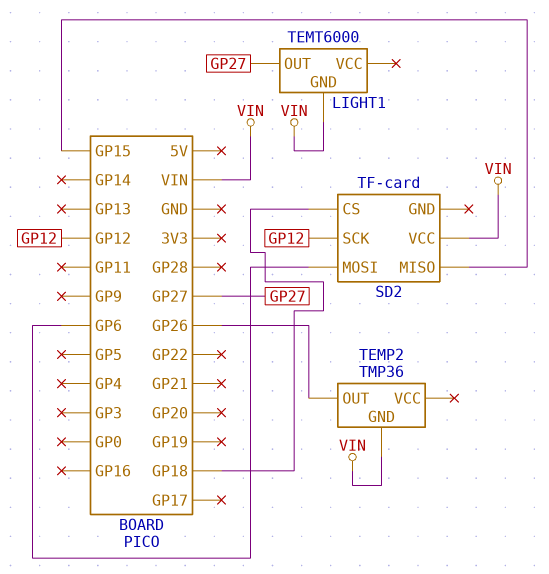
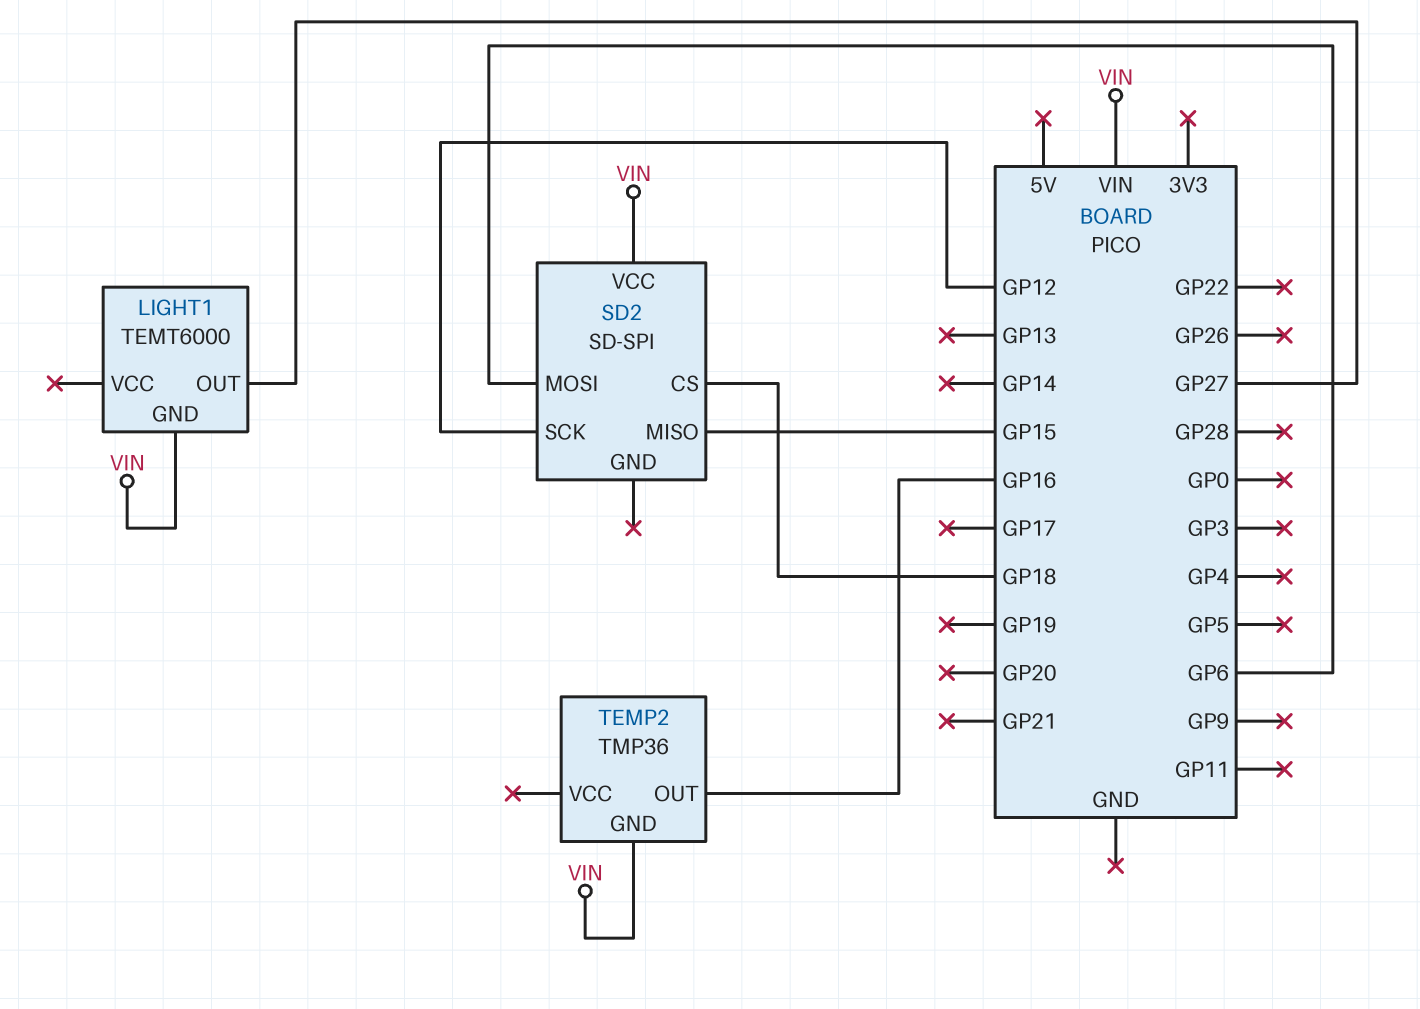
SD2: TF-card -> SD-SPI
TEMP2 pin OUT: GP26 -> GP16

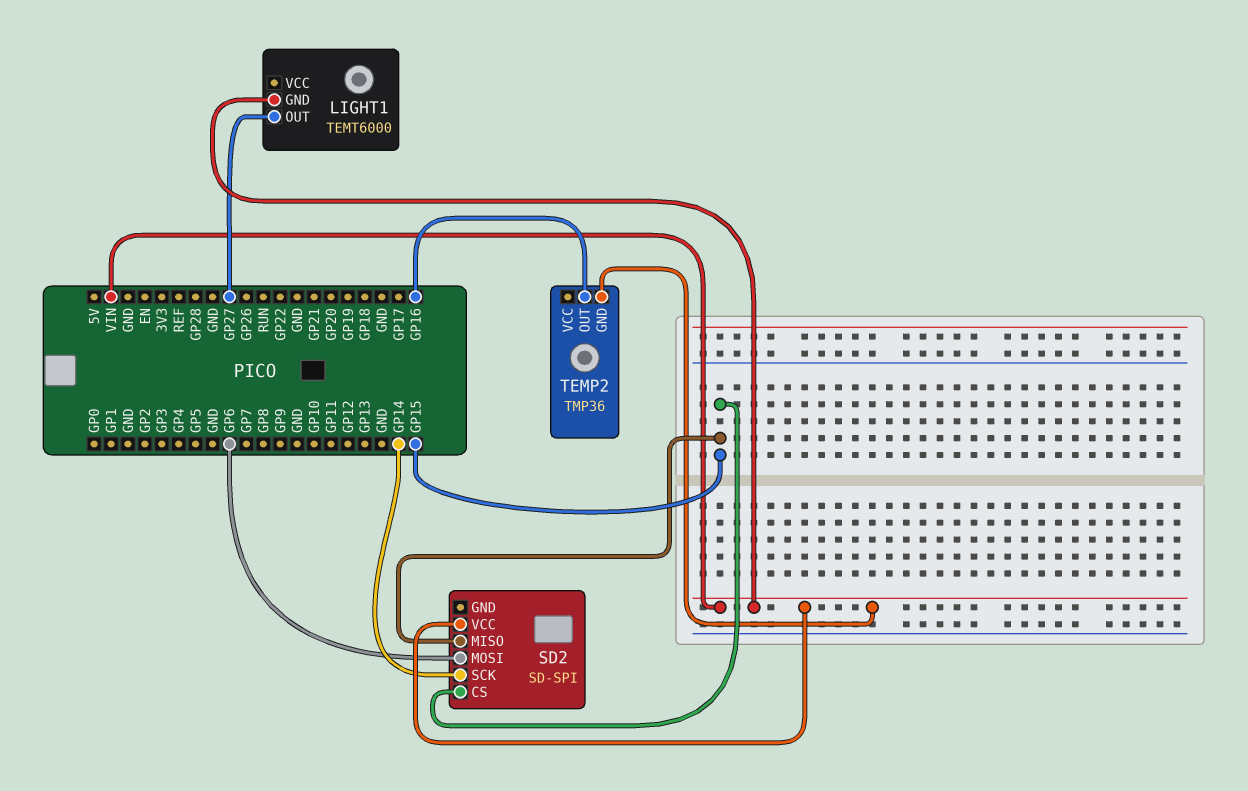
SD2 pin CS: GP18 -> GP15
SD2 pin SCK: GP12 -> GP14

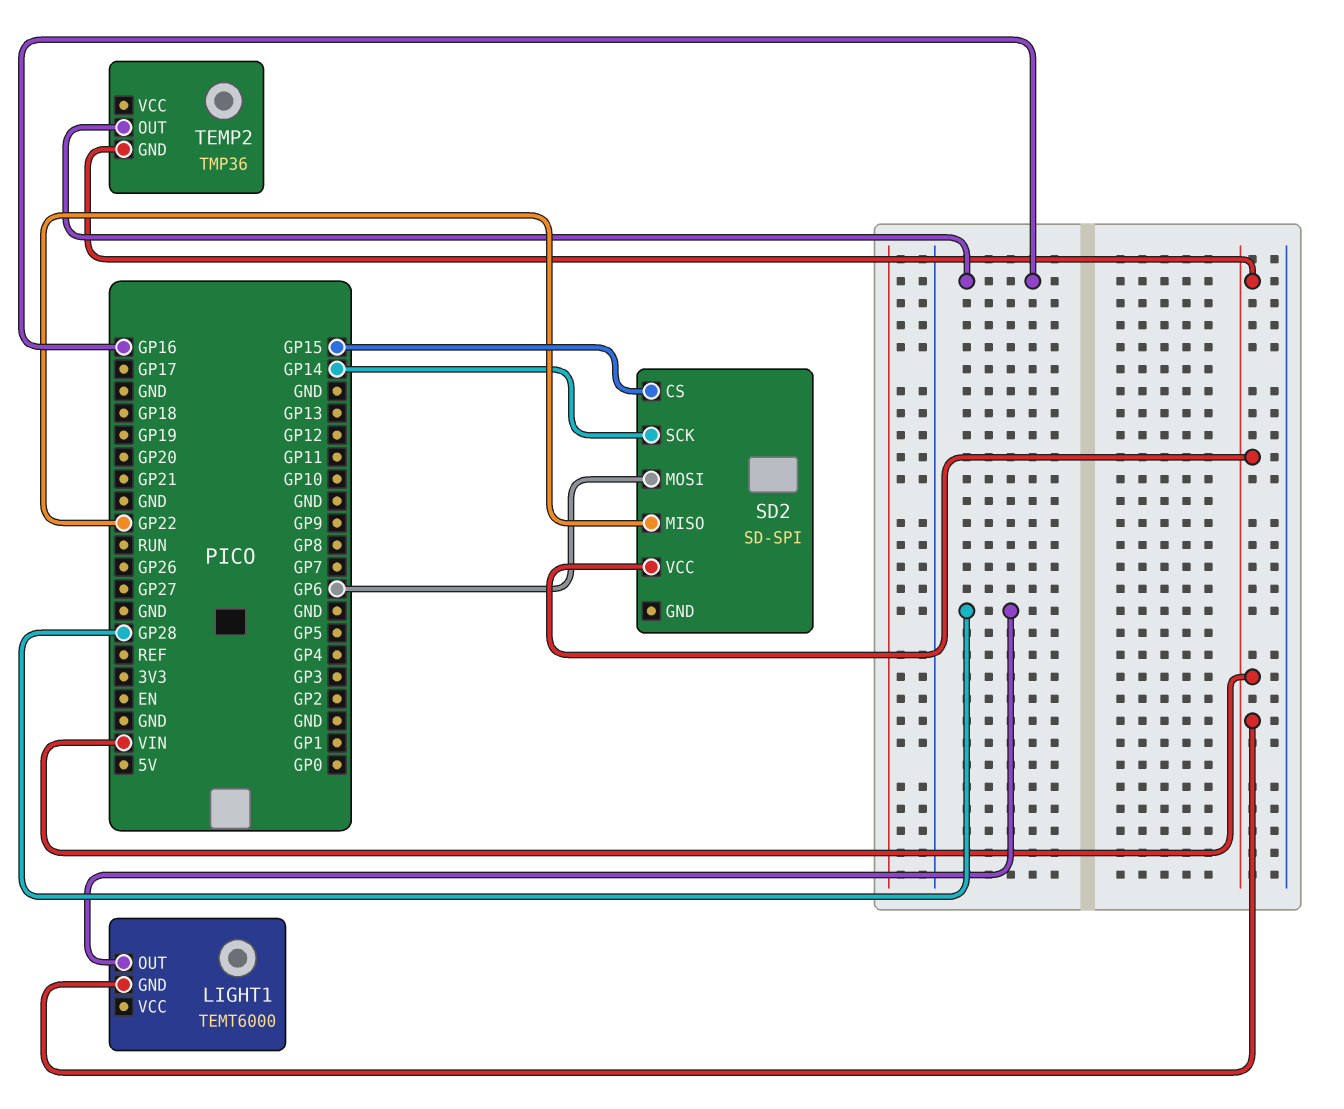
LIGHT1 pin OUT: GP27 -> GP28
SD2 pin MISO: GP15 -> GP22

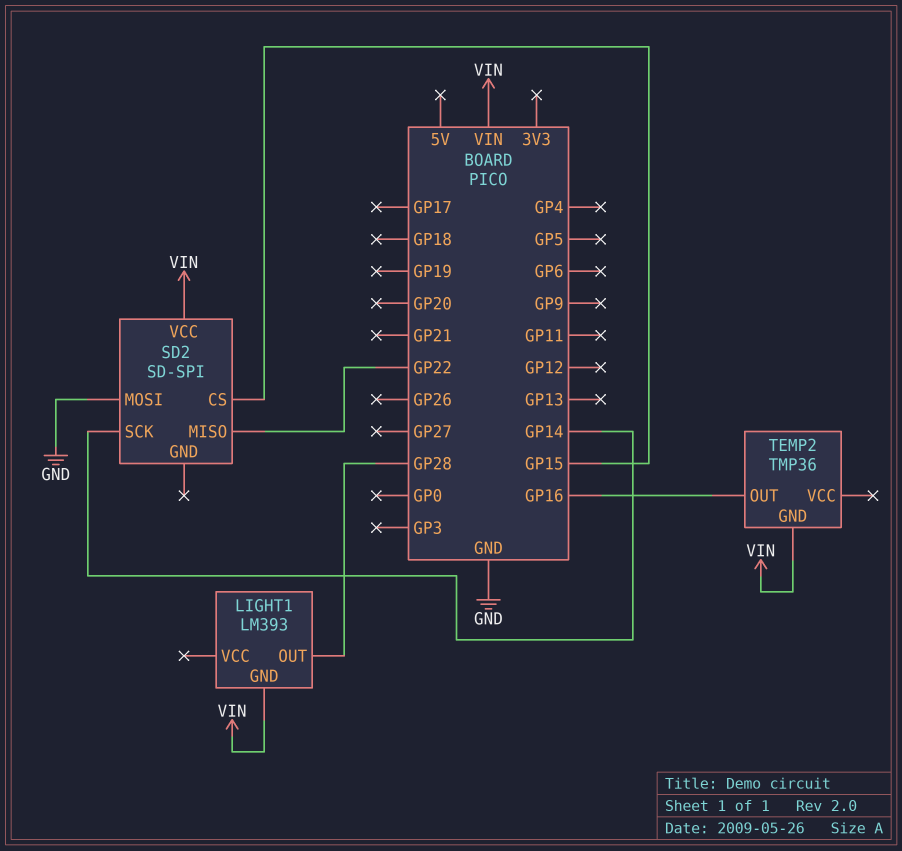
LIGHT1: TEMT6000 -> LM393
SD2 pin MOSI: GP6 -> GND

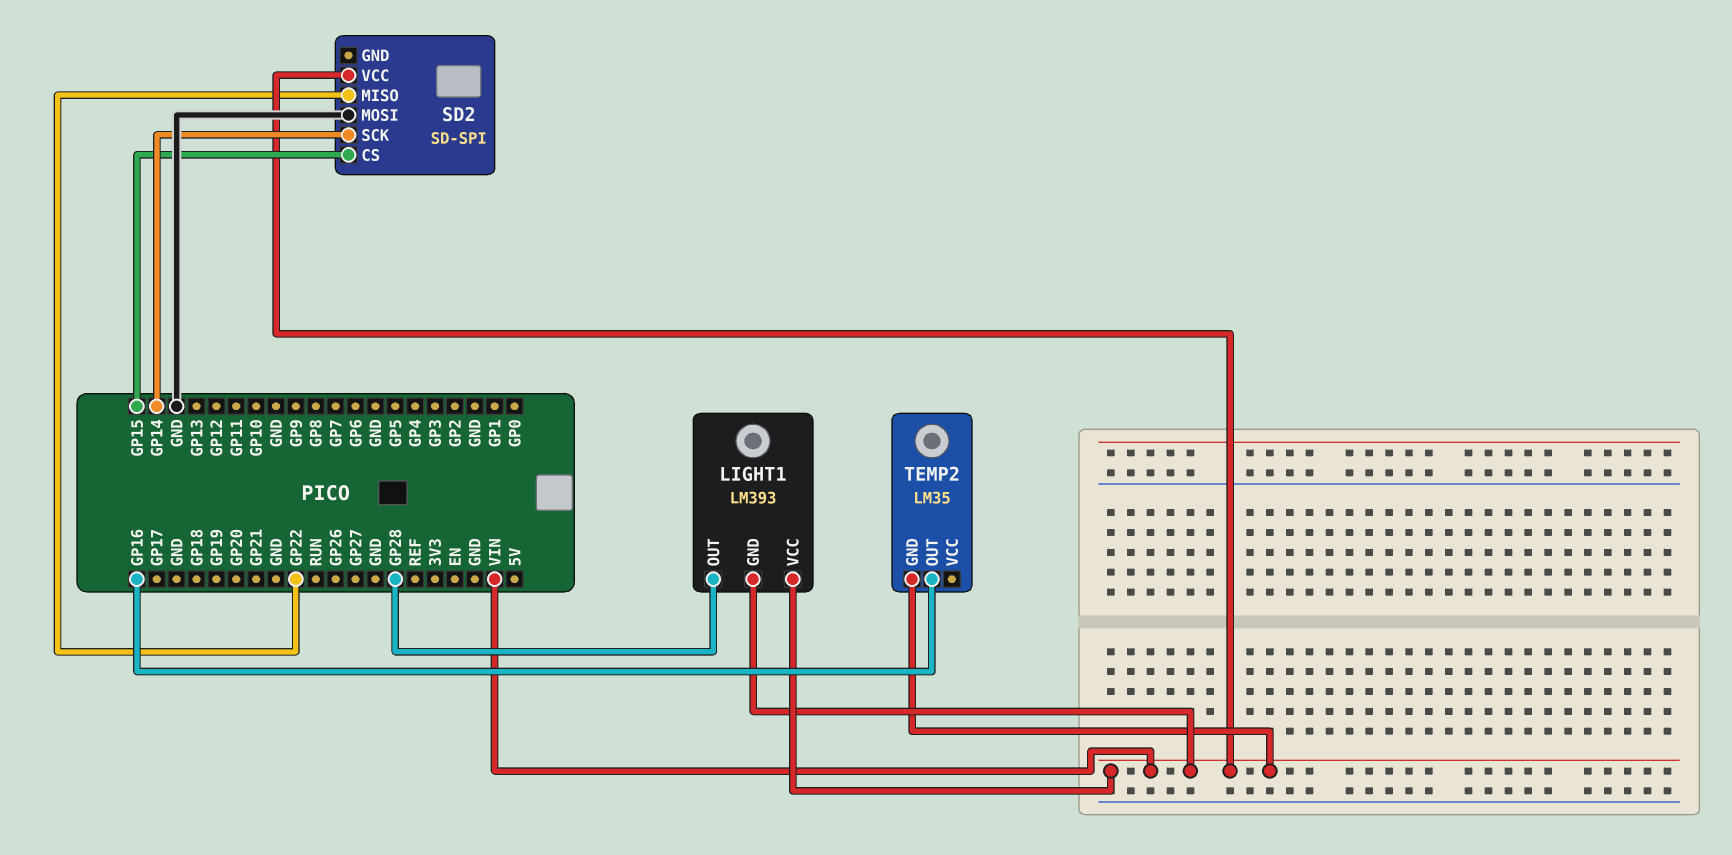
LIGHT1 pin VCC: none -> VIN
TEMP2: TMP36 -> LM35

